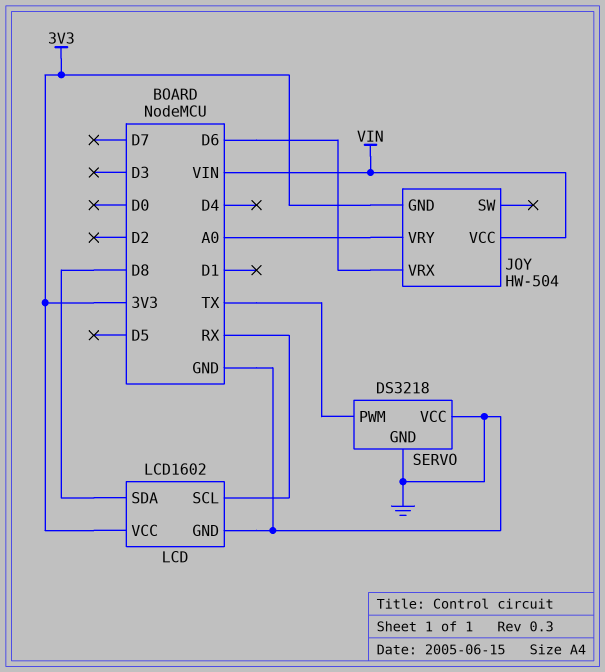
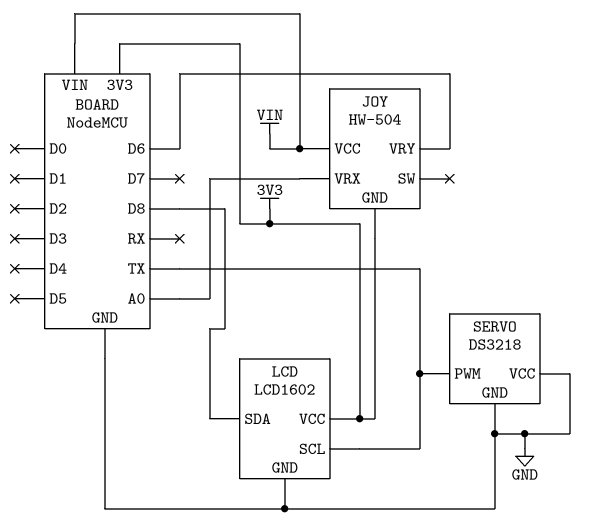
JOY pin VRX: D6 -> A0
JOY pin VRY: A0 -> D6
LCD pin SCL: RX -> TX

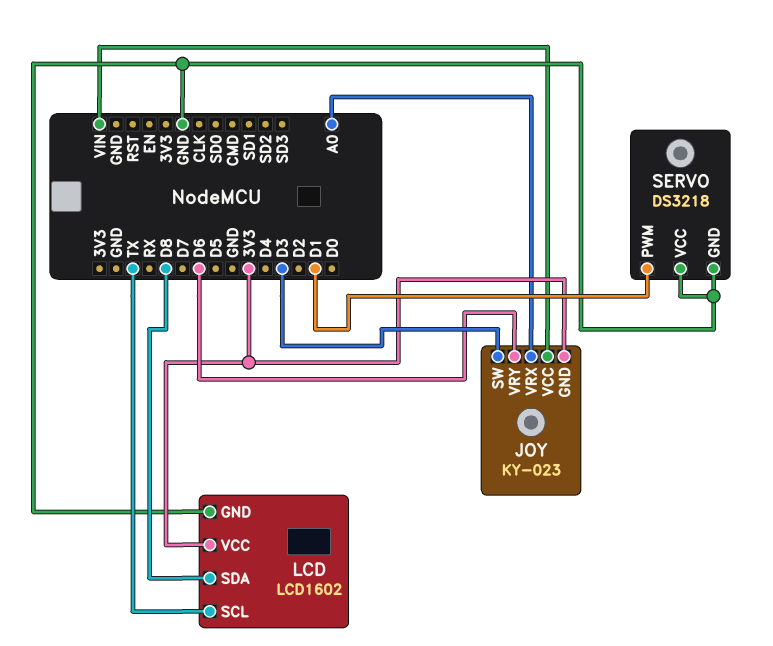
JOY: HW-504 -> KY-023
JOY pin SW: none -> D3
SERVO pin PWM: TX -> D1

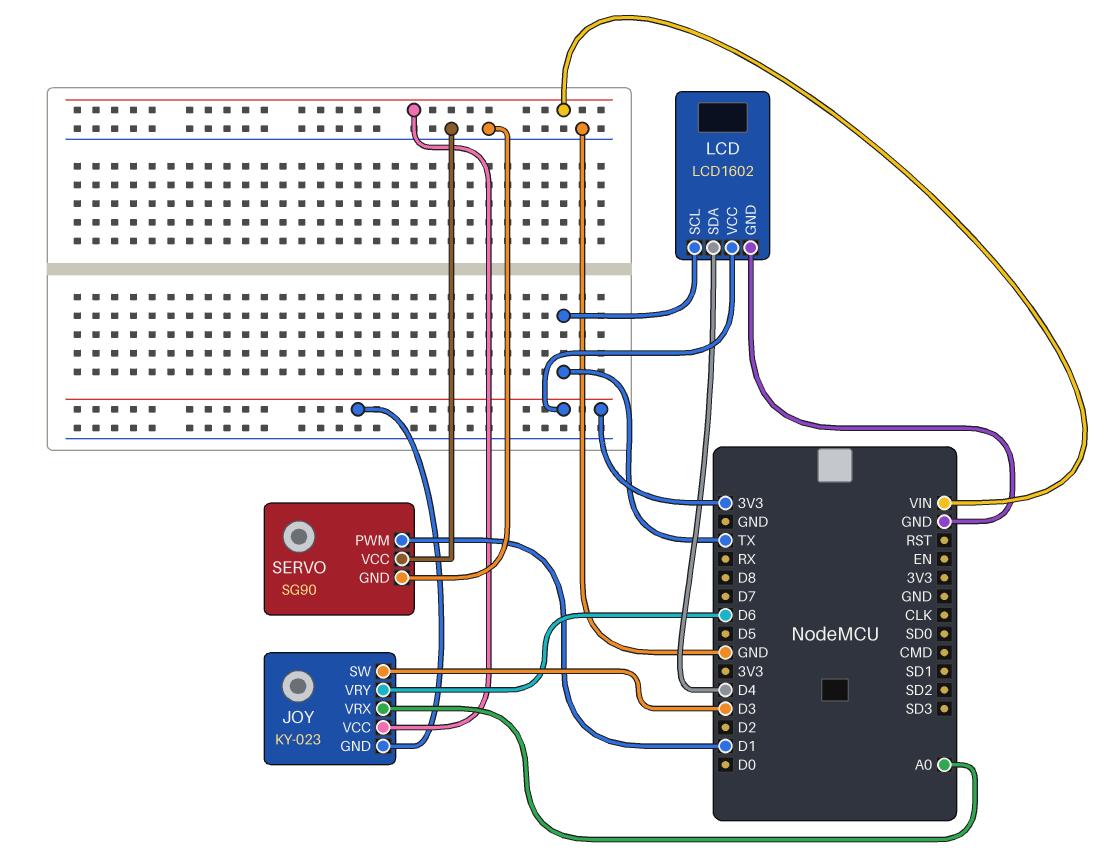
LCD pin SDA: D8 -> D4
SERVO: DS3218 -> SG90

